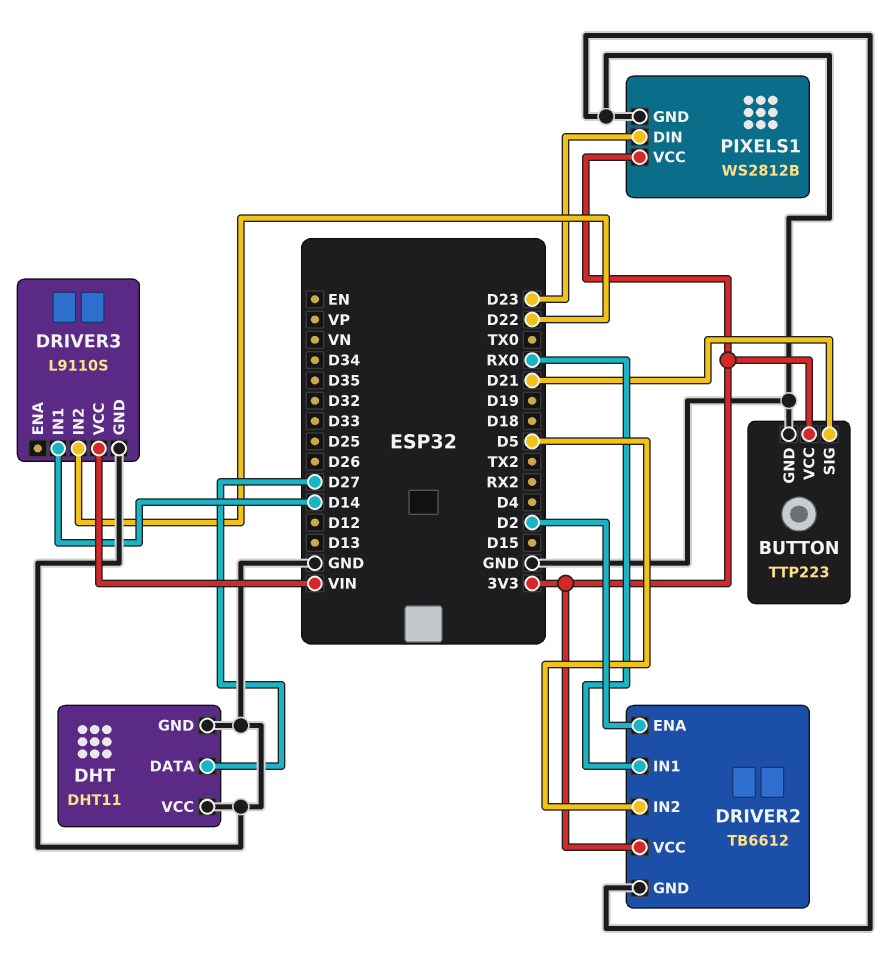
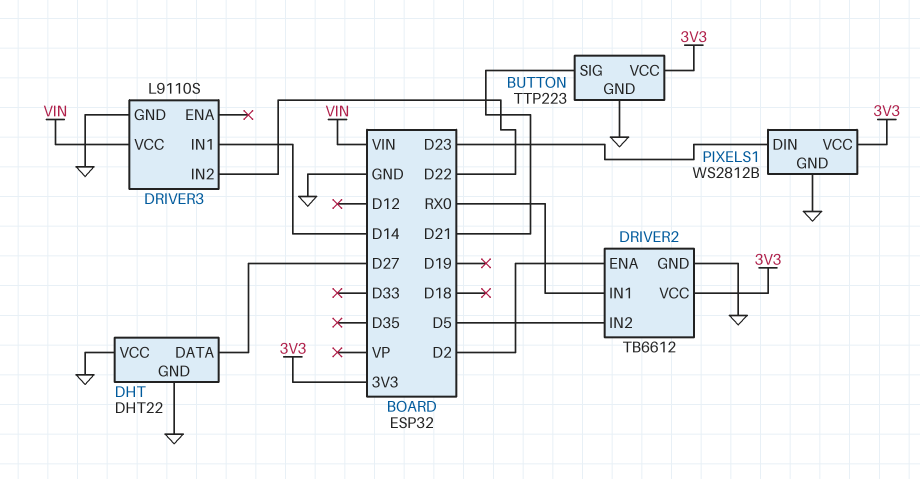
DHT: DHT11 -> DHT22

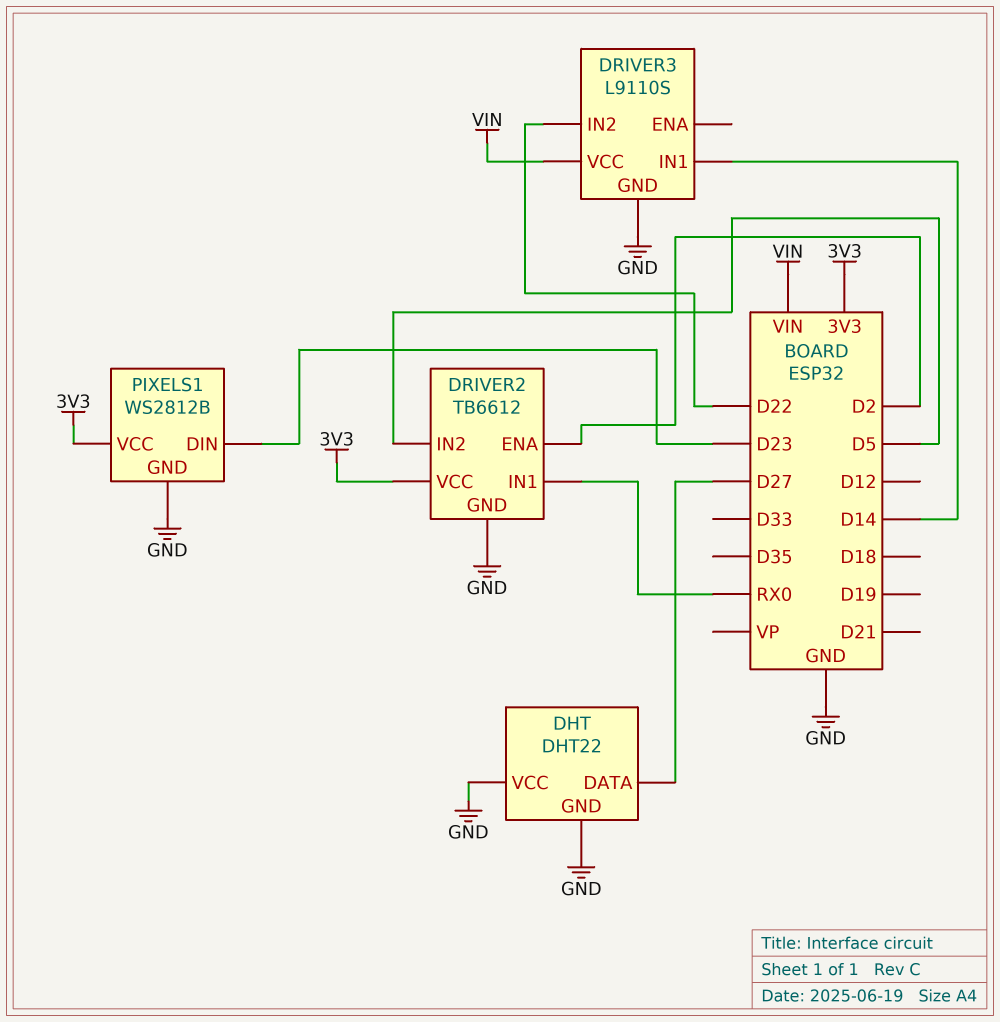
BUTTON: TTP223 -> none
BUTTON pin GND: GND -> none
BUTTON pin SIG: D21 -> none
BUTTON pin VCC: 3V3 -> none

